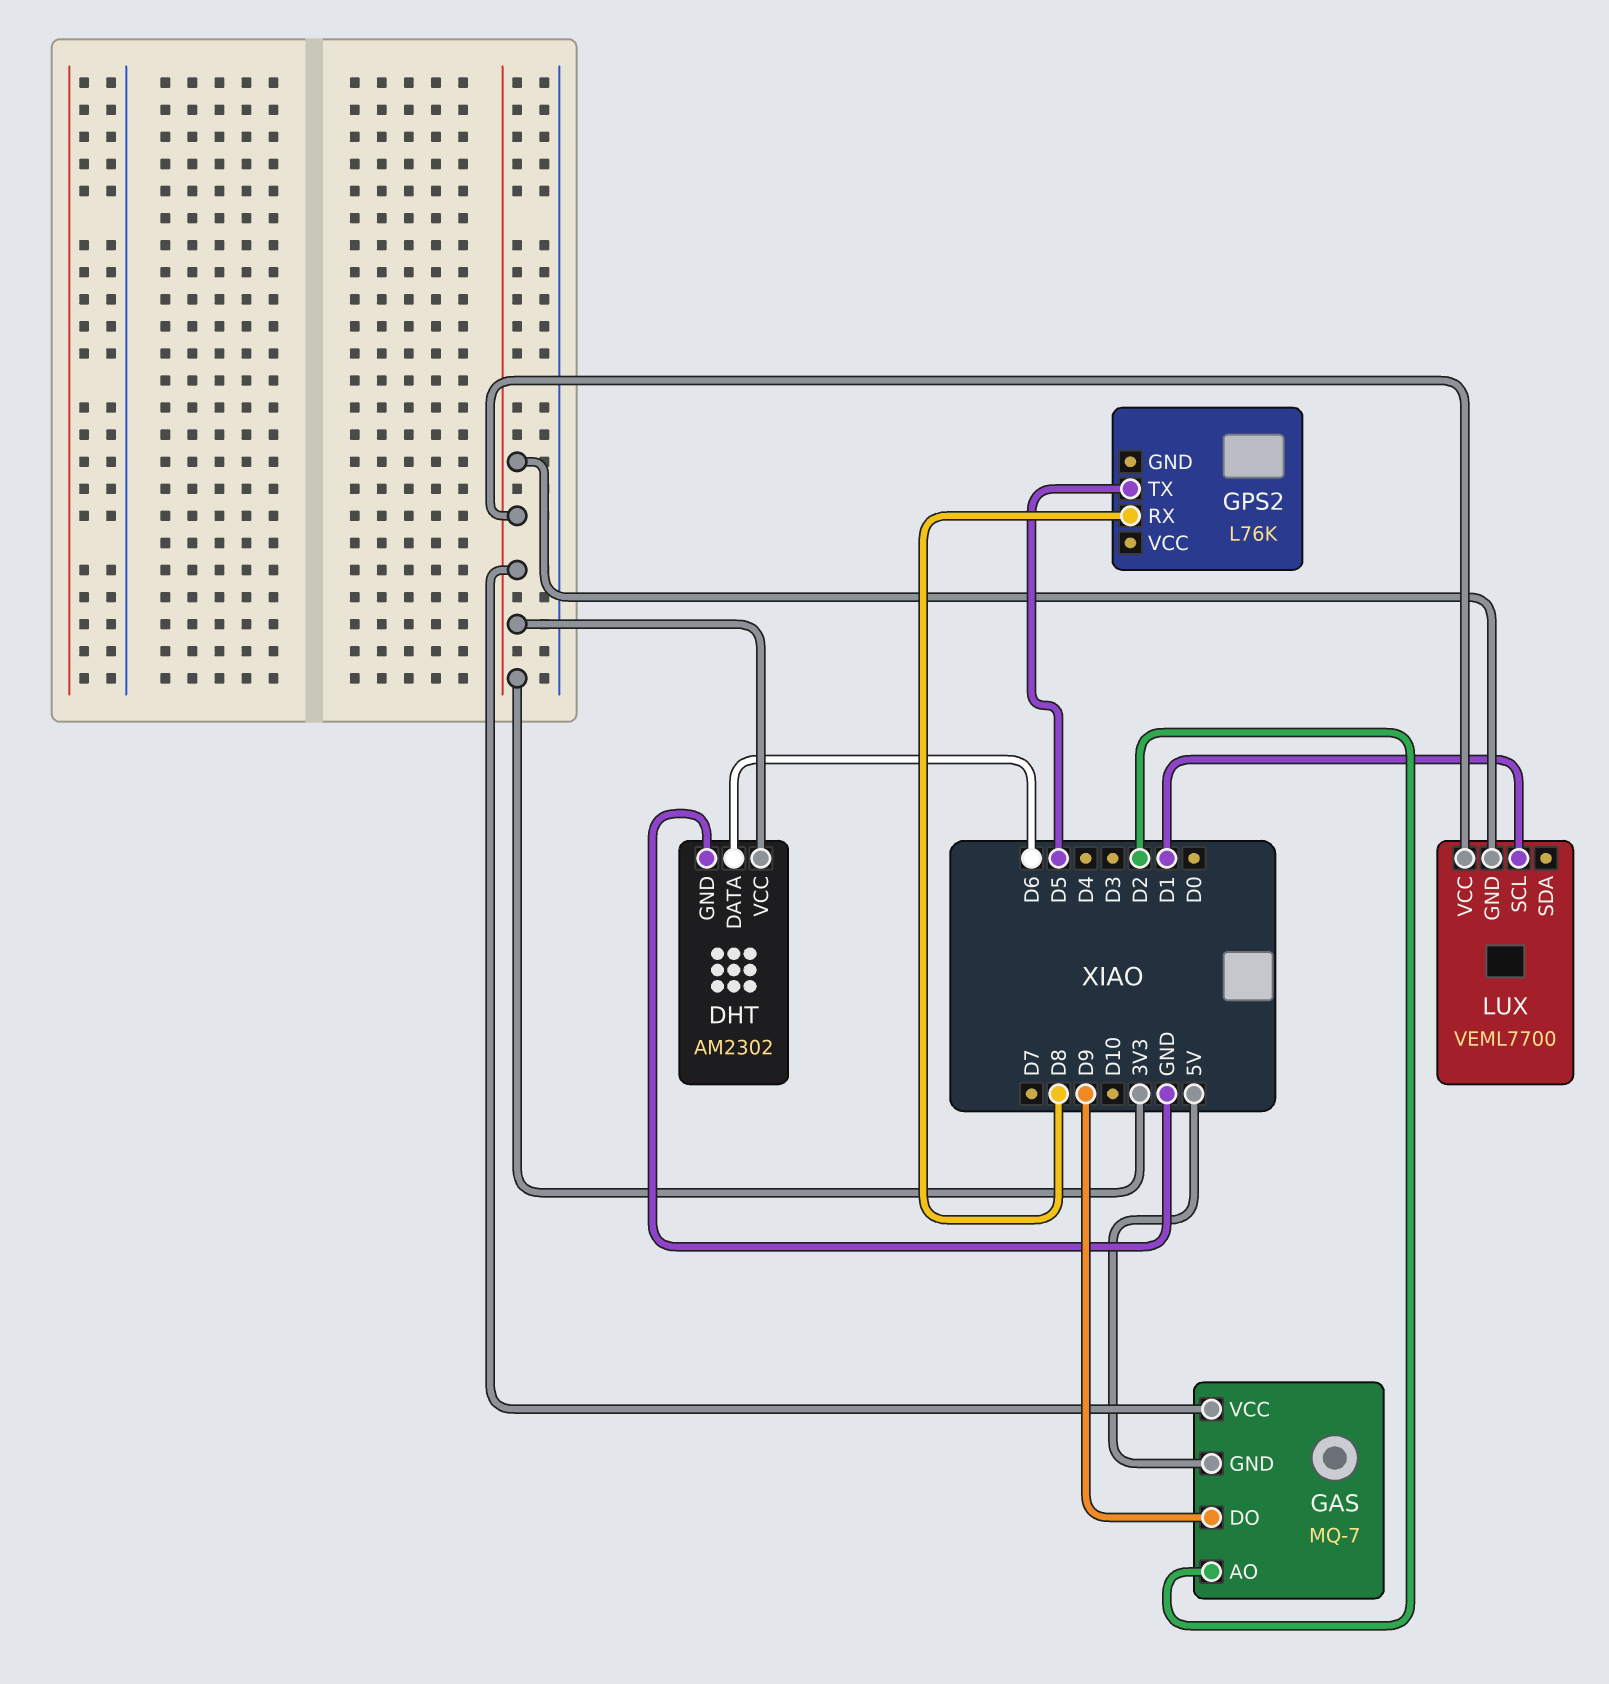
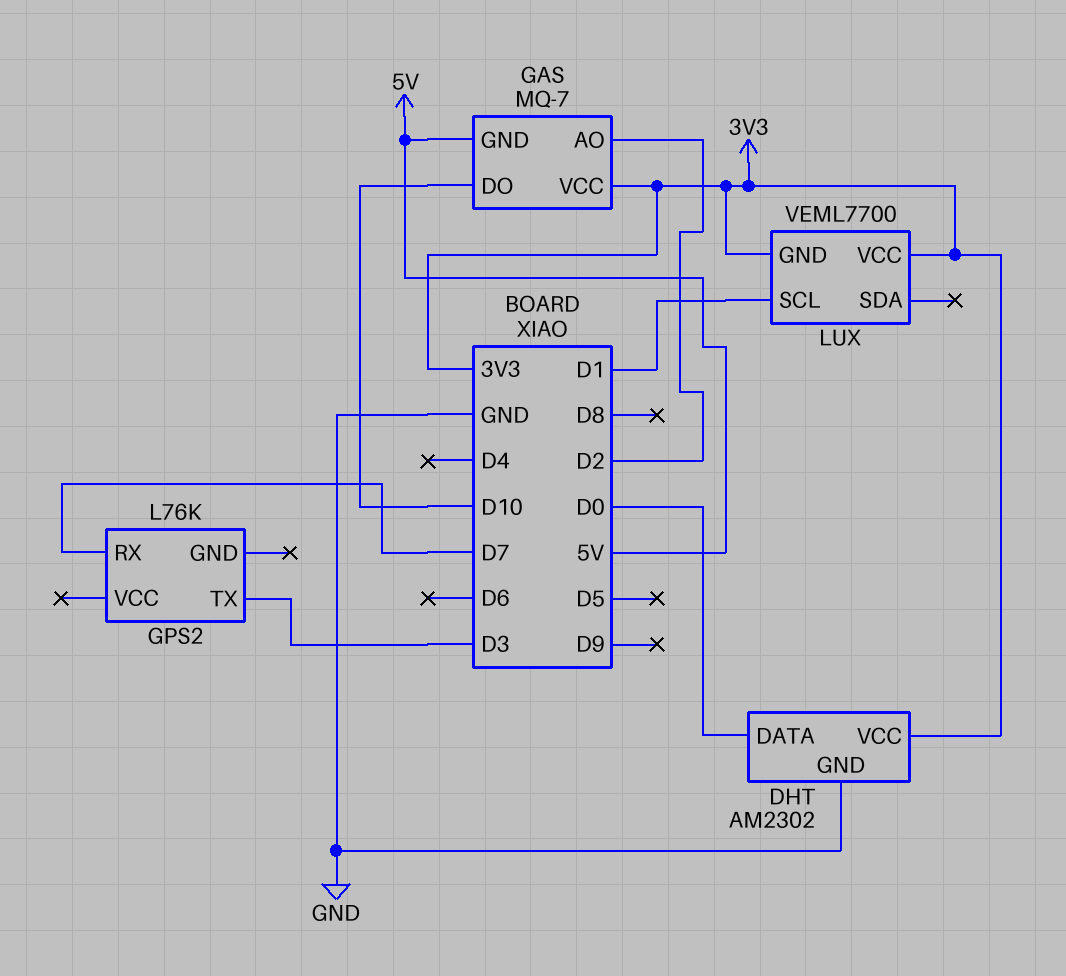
DHT pin DATA: D6 -> D0
GAS pin DO: D9 -> D10
GPS2 pin RX: D8 -> D7
GPS2 pin TX: D5 -> D3

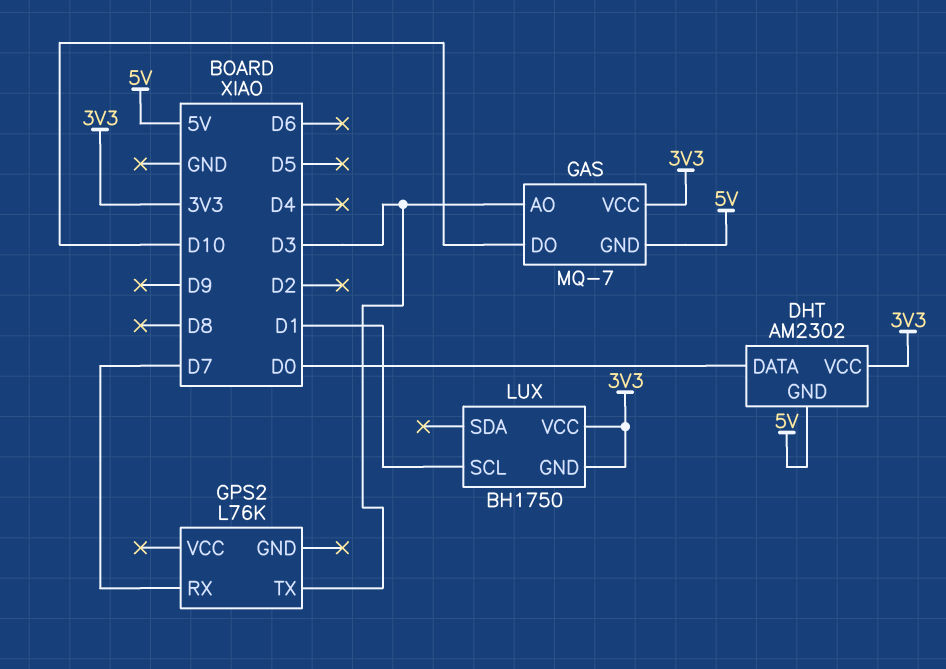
DHT pin GND: GND -> 5V
GAS pin AO: D2 -> D3
LUX: VEML7700 -> BH1750

